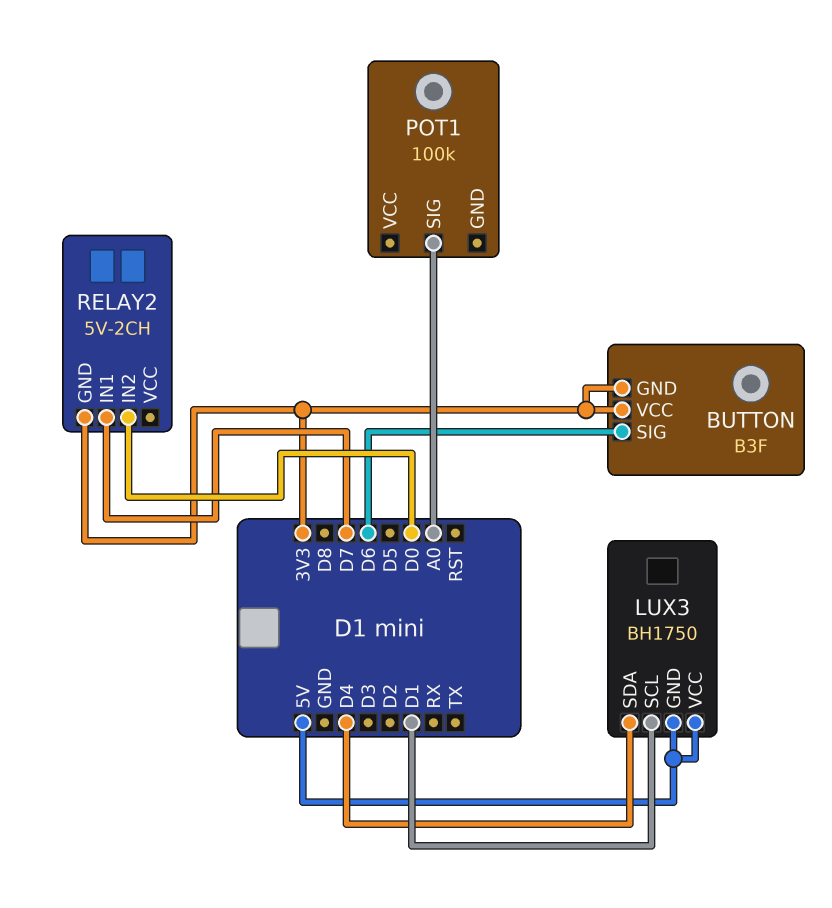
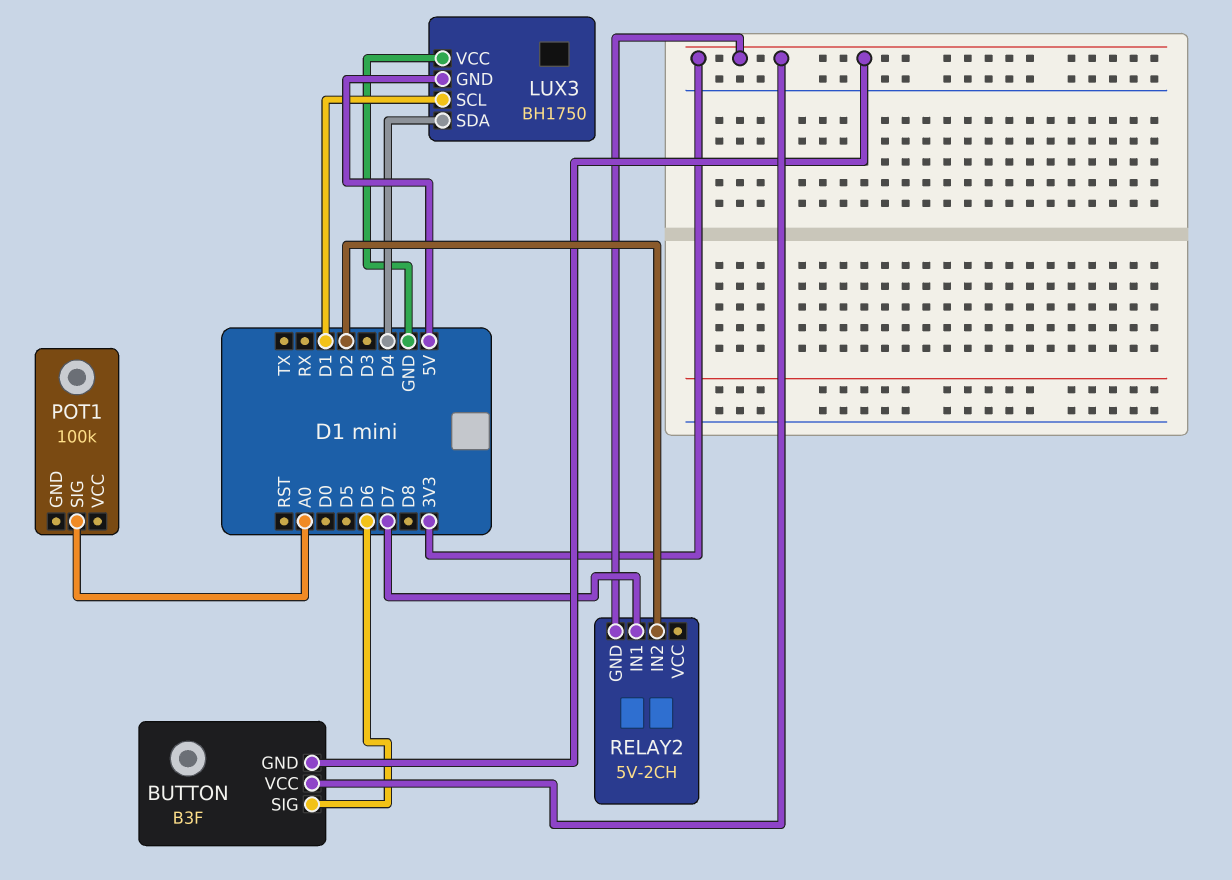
LUX3 pin VCC: 5V -> GND
RELAY2 pin IN2: D0 -> D2

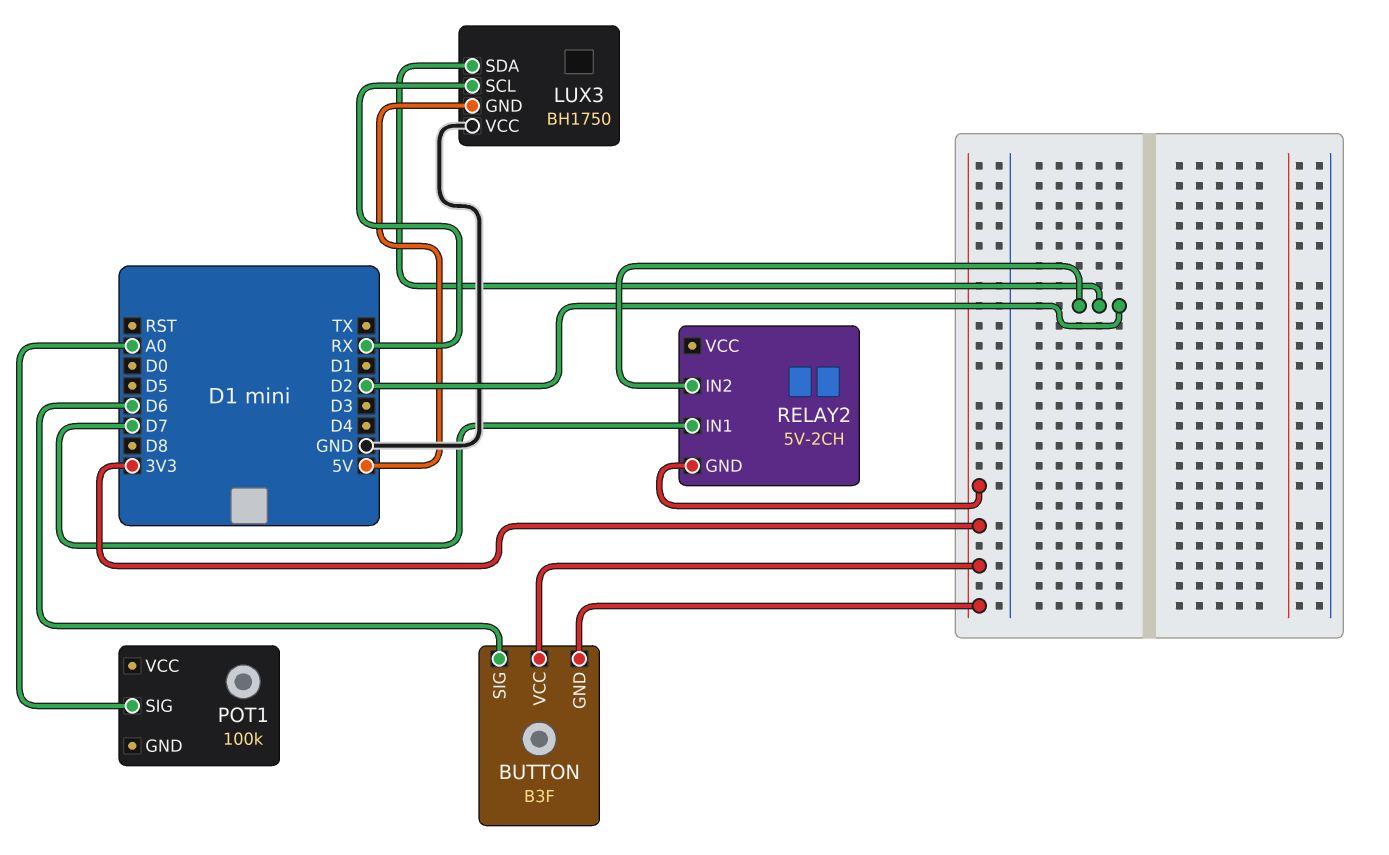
LUX3 pin SCL: D1 -> RX
LUX3 pin SDA: D4 -> D2

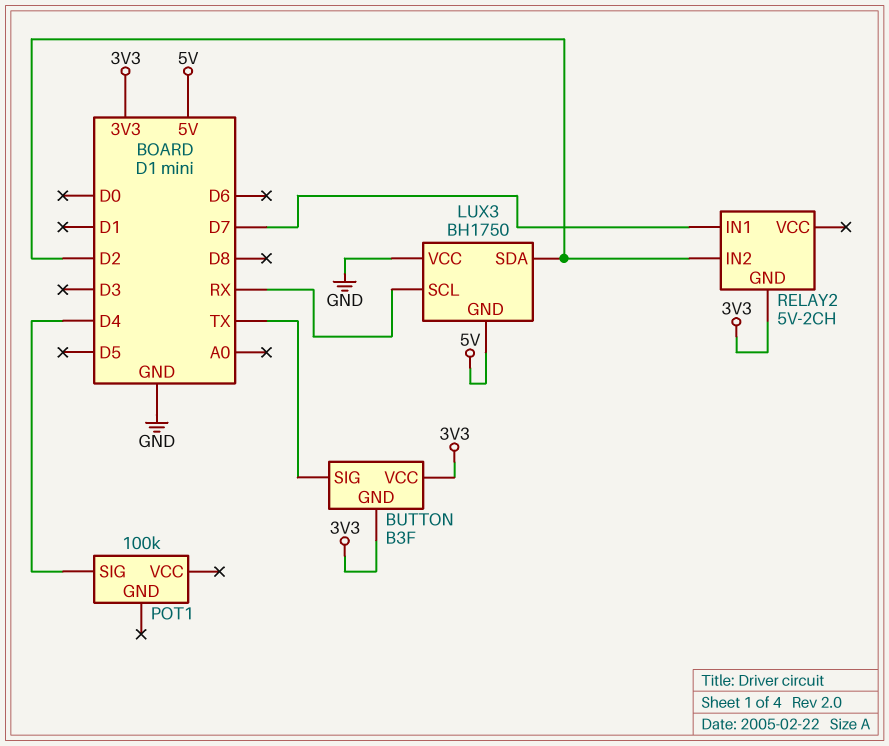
BUTTON pin SIG: D6 -> TX
POT1 pin SIG: A0 -> D4

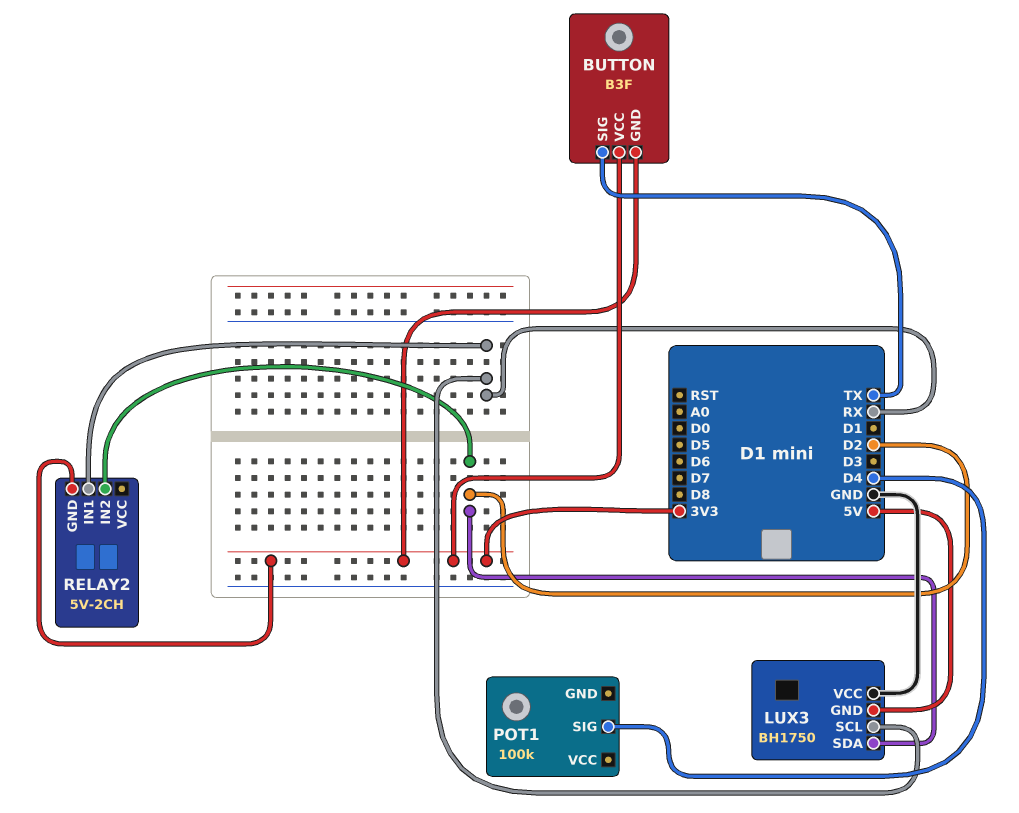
RELAY2 pin IN1: D7 -> RX

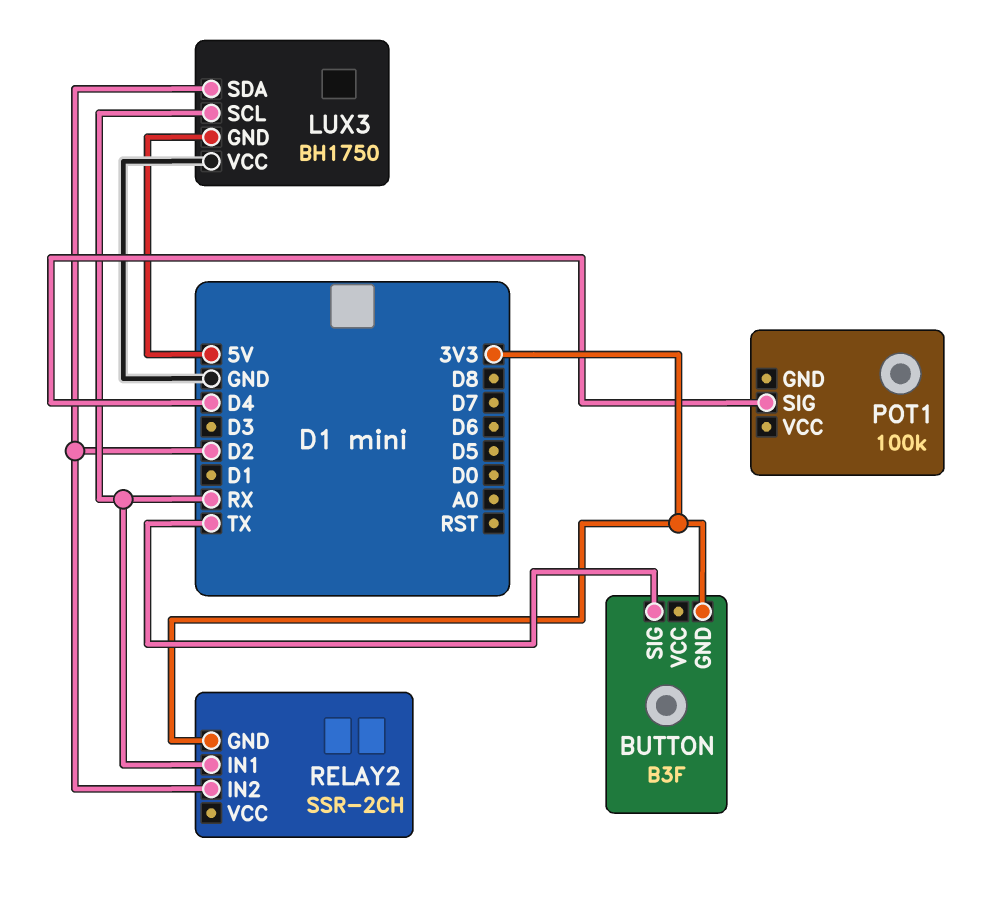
BUTTON pin VCC: 3V3 -> none
RELAY2: 5V-2CH -> SSR-2CH

